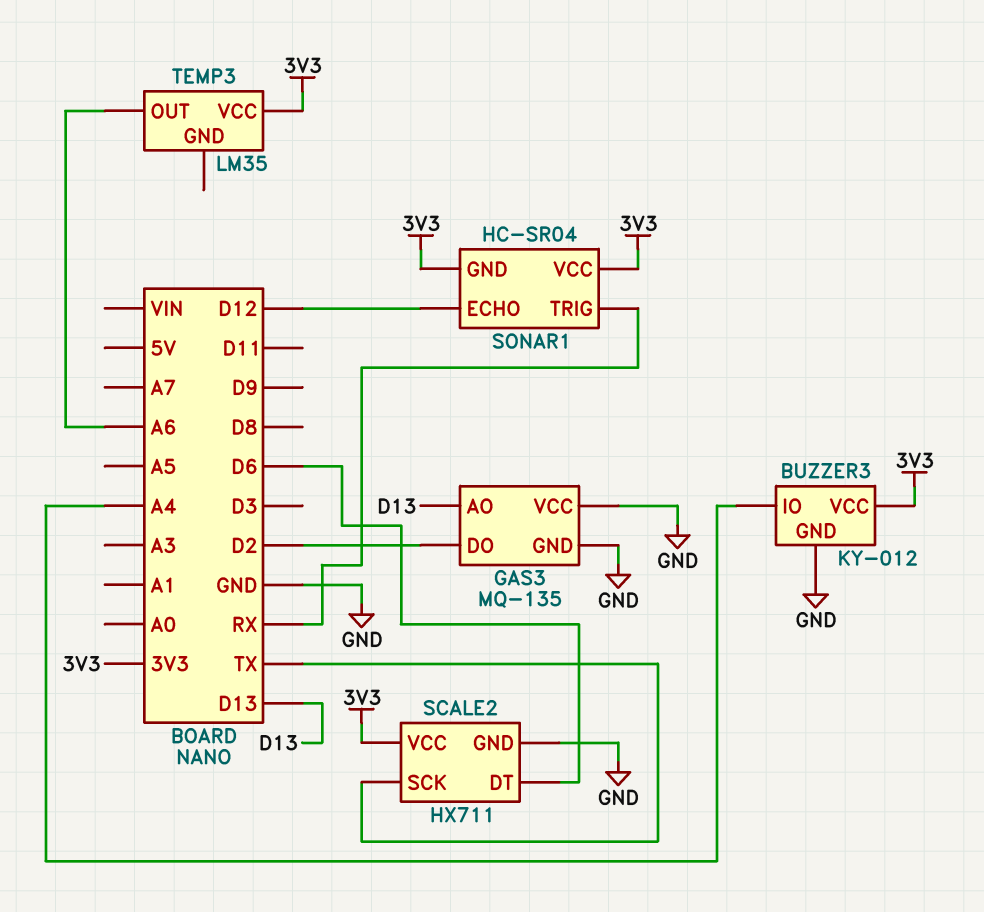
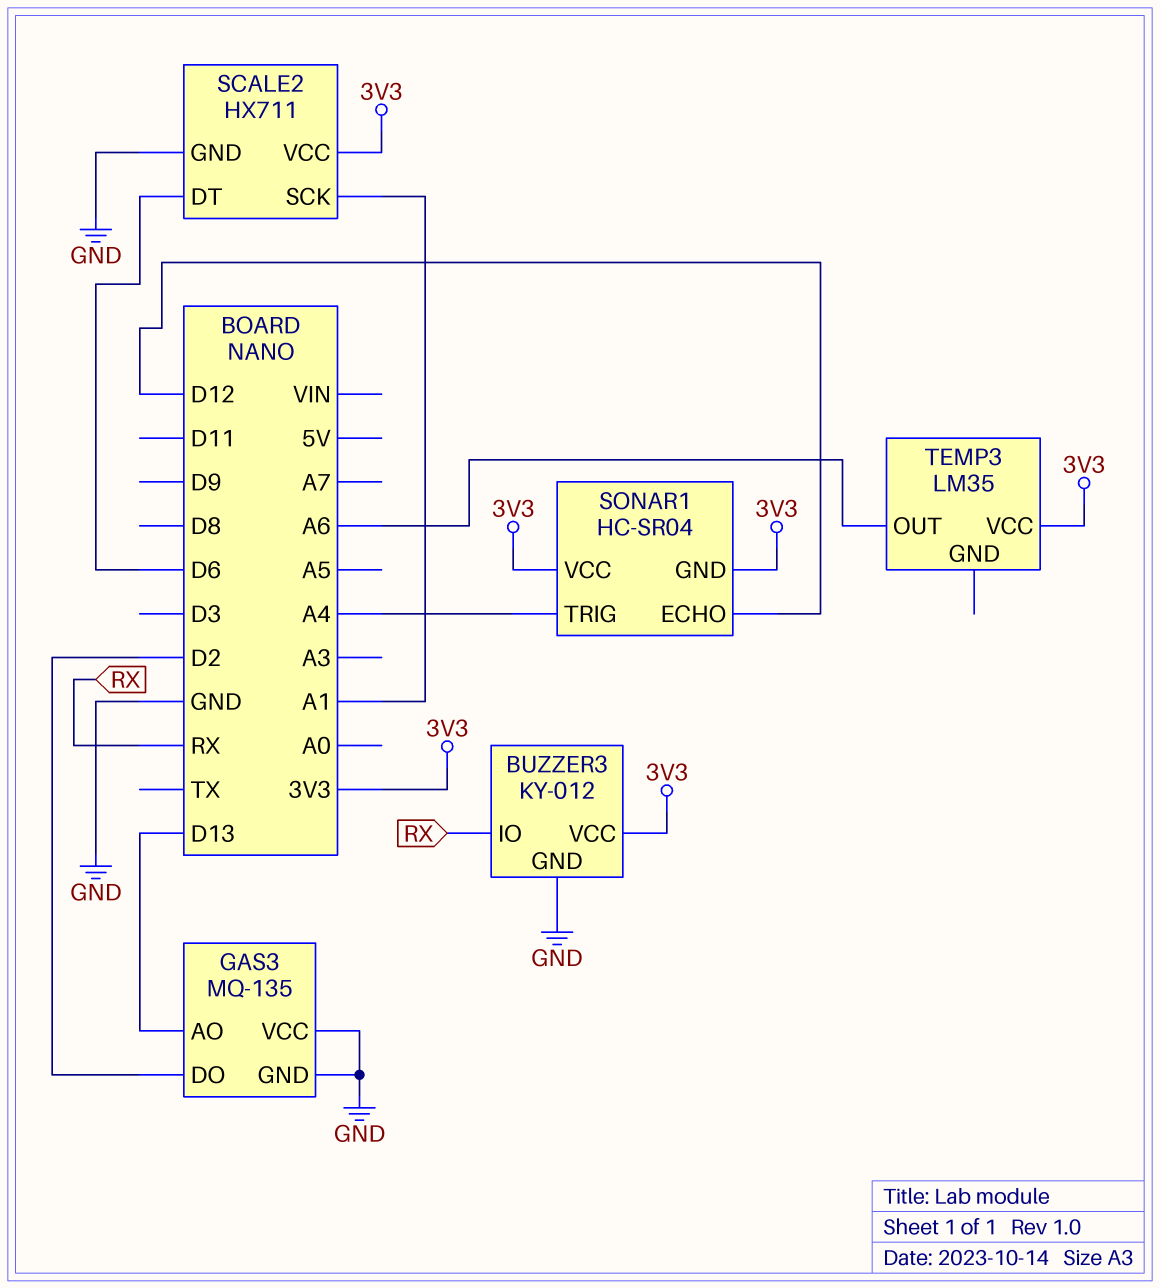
BUZZER3 pin IO: A4 -> RX
SCALE2 pin SCK: TX -> A1
SONAR1 pin TRIG: RX -> A4

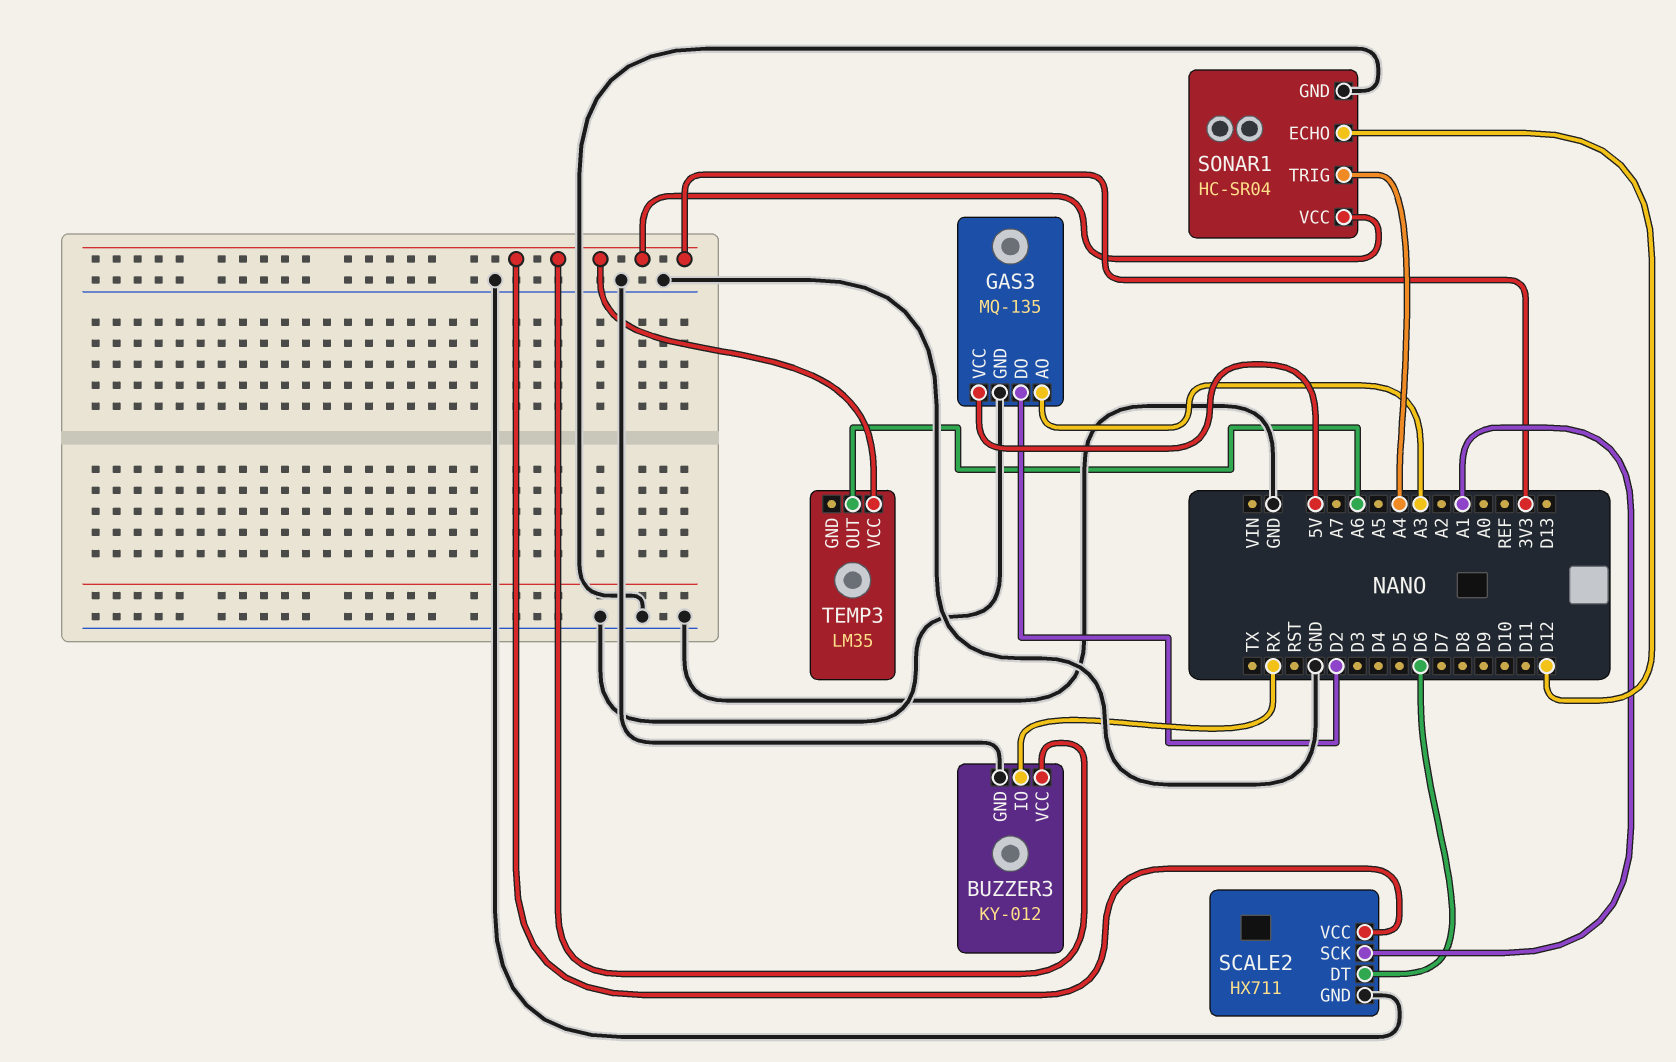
GAS3 pin AO: D13 -> A3
GAS3 pin VCC: GND -> 5V
SONAR1 pin GND: 3V3 -> GND

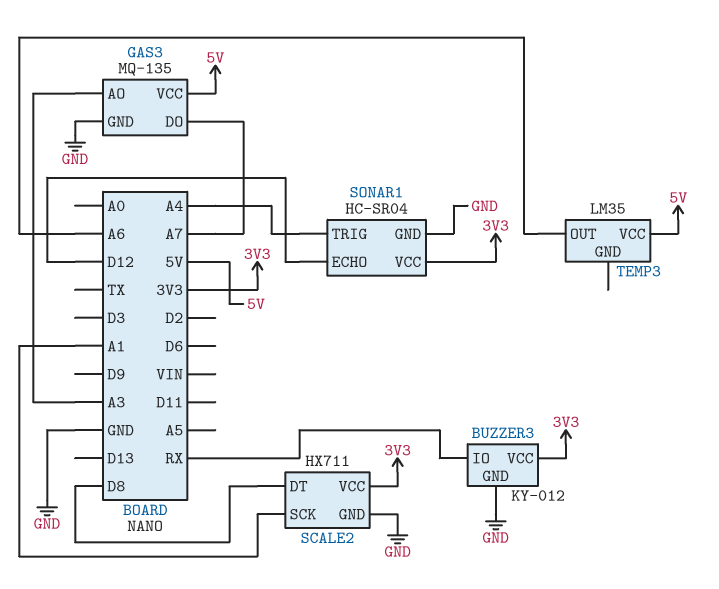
GAS3 pin DO: D2 -> A7
SCALE2 pin DT: D6 -> D8
TEMP3 pin VCC: 3V3 -> 5V

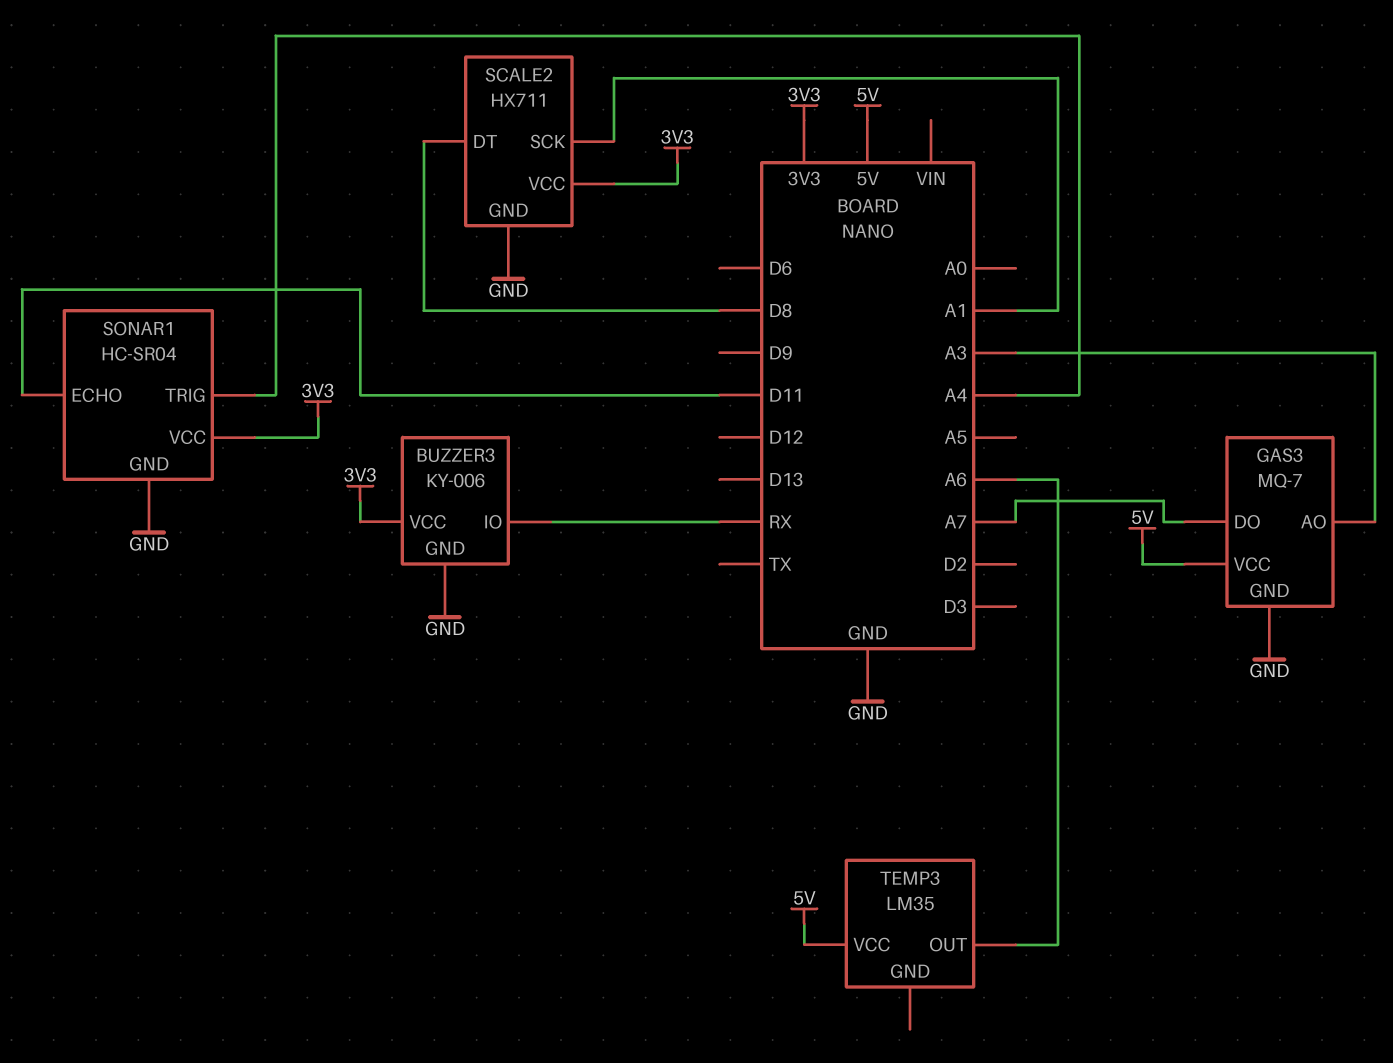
BUZZER3: KY-012 -> KY-006
GAS3: MQ-135 -> MQ-7
SONAR1 pin ECHO: D12 -> D11

